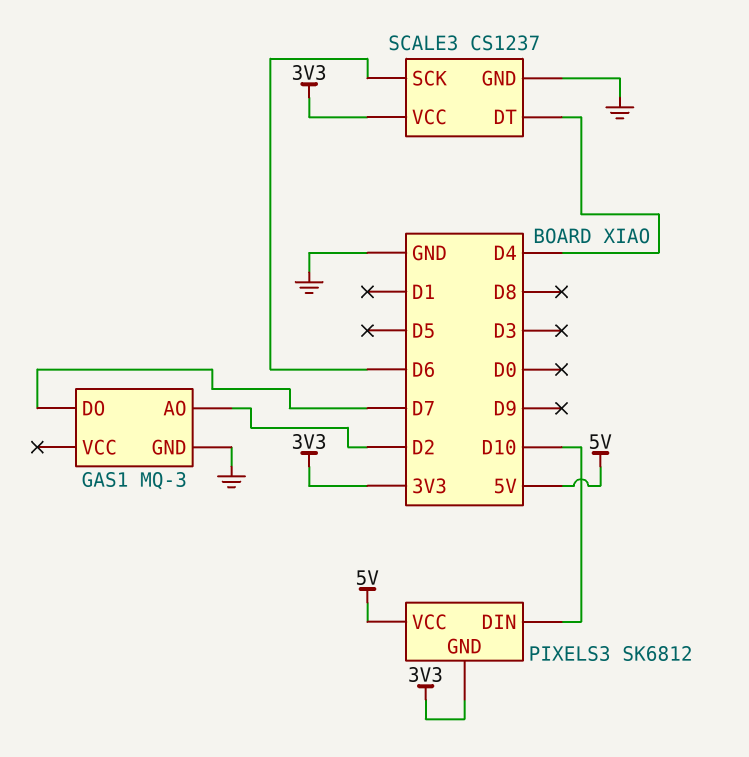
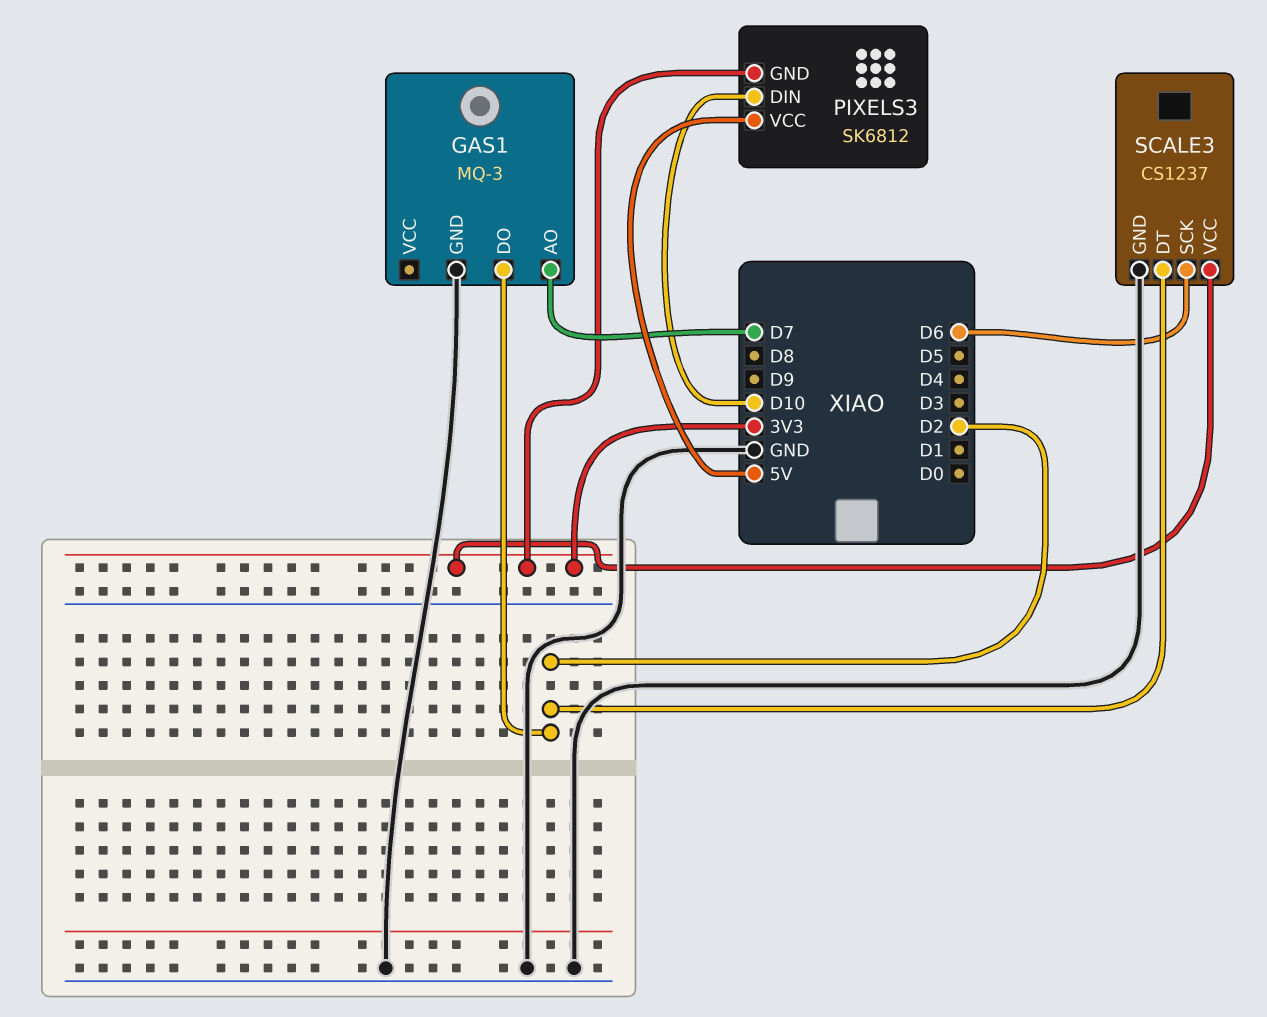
GAS1 pin AO: D2 -> D7
GAS1 pin DO: D7 -> D2
SCALE3 pin DT: D4 -> D2

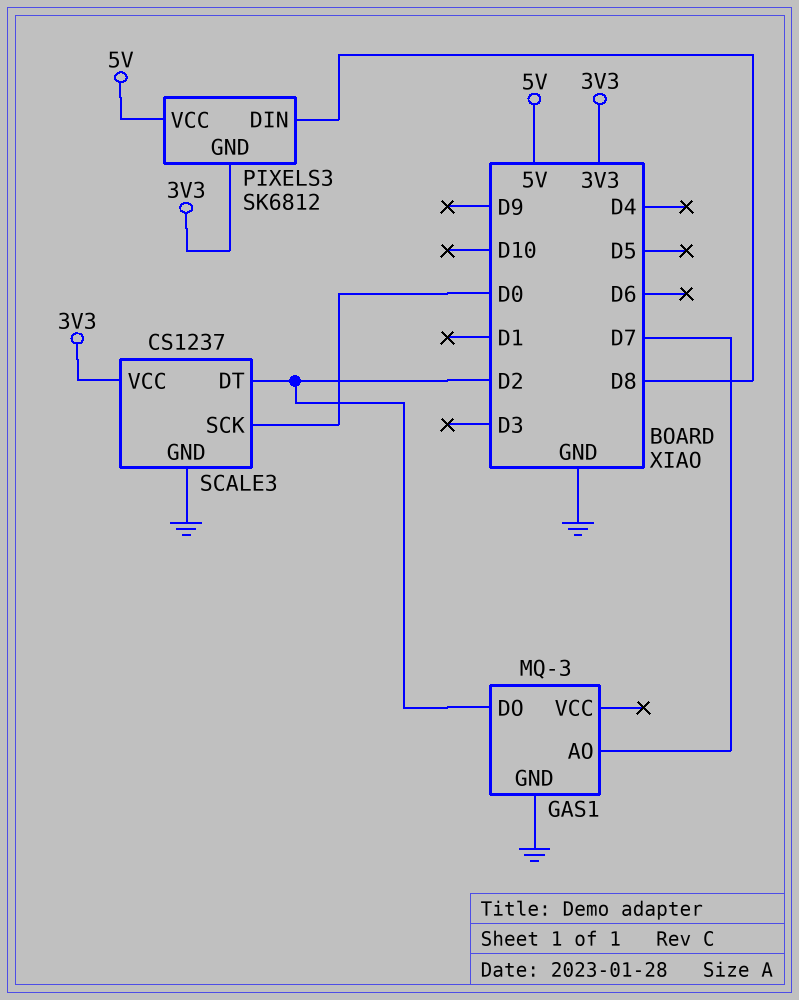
PIXELS3 pin DIN: D10 -> D8
SCALE3 pin SCK: D6 -> D0

